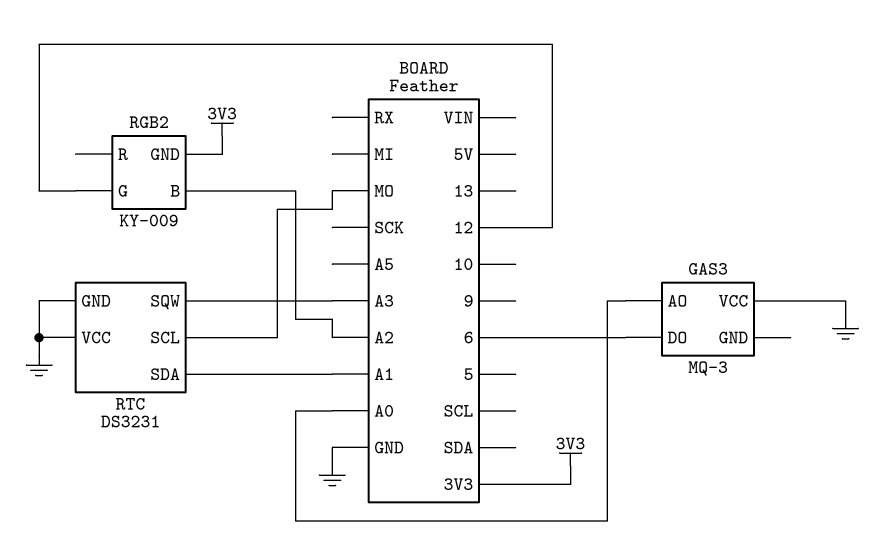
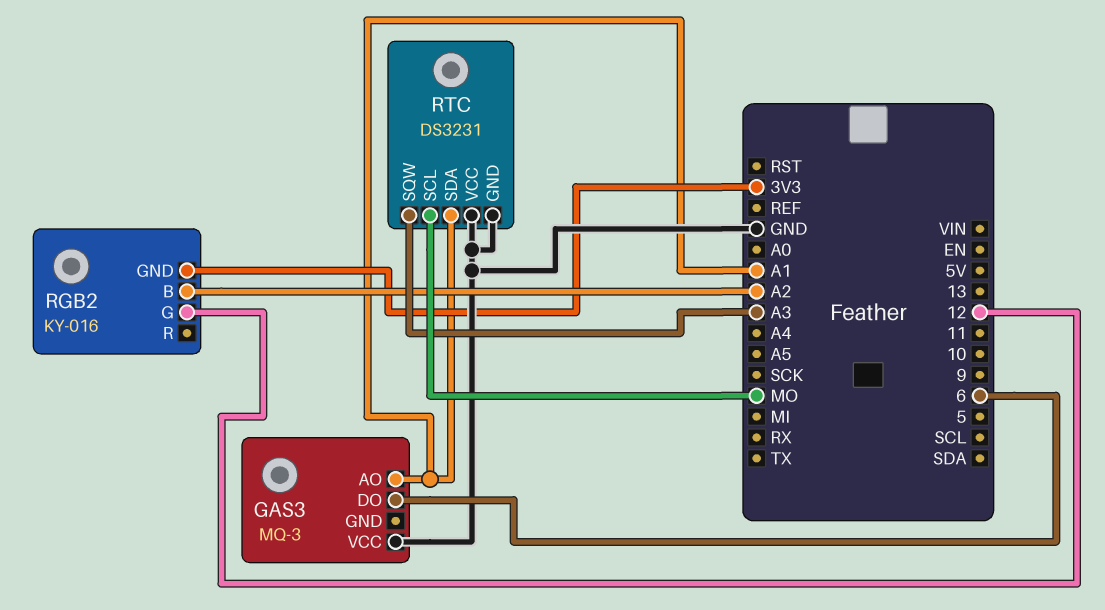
GAS3 pin AO: A0 -> A1
RGB2: KY-009 -> KY-016

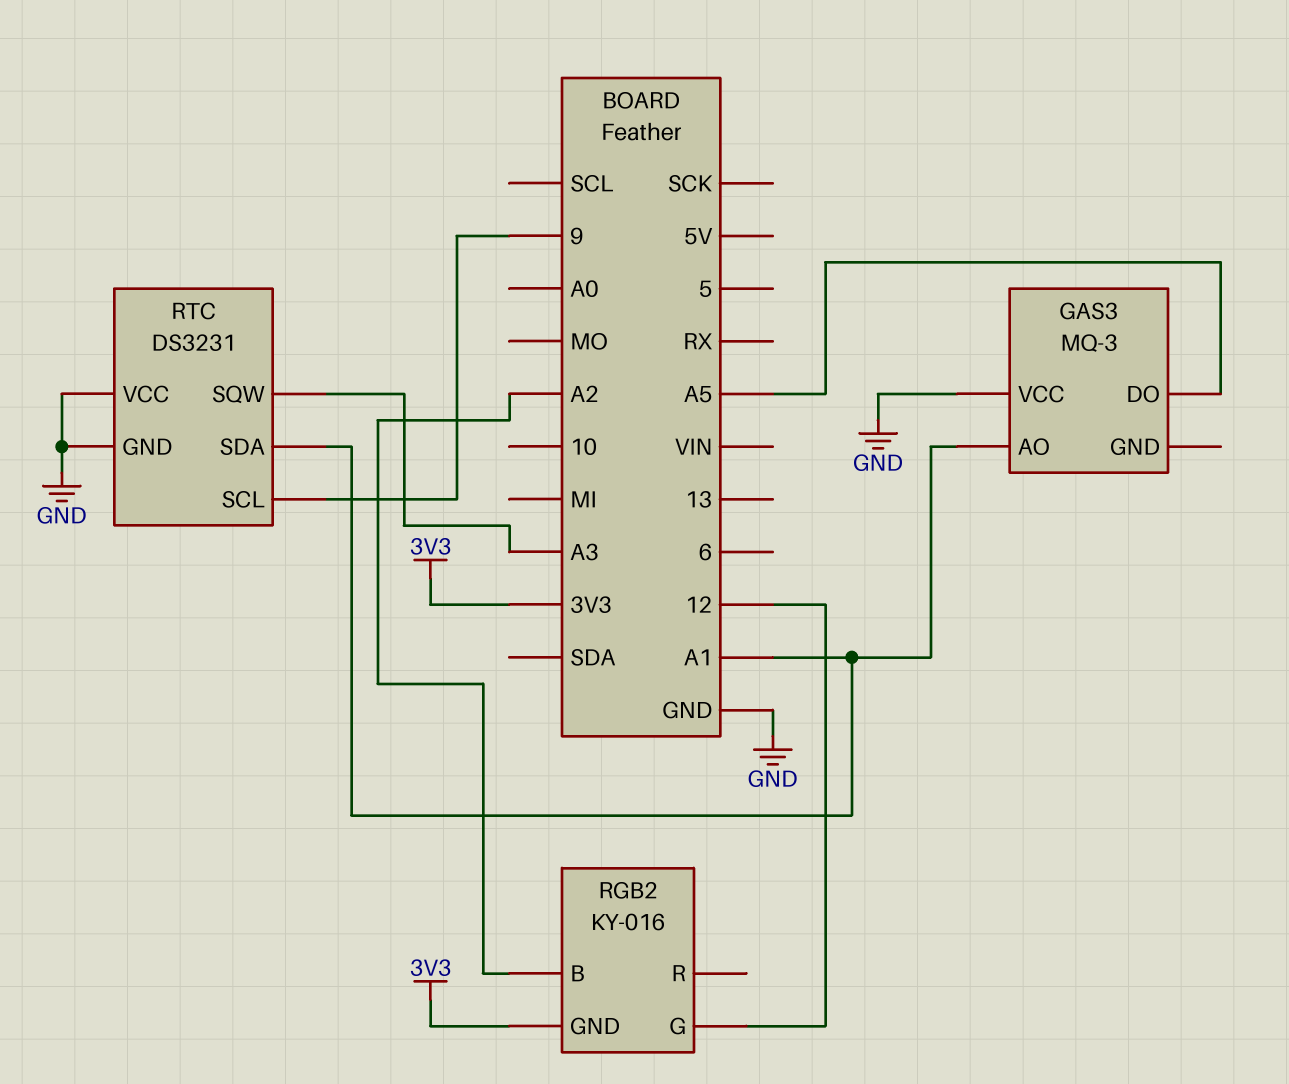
GAS3 pin DO: 6 -> A5
RTC pin SCL: MO -> 9

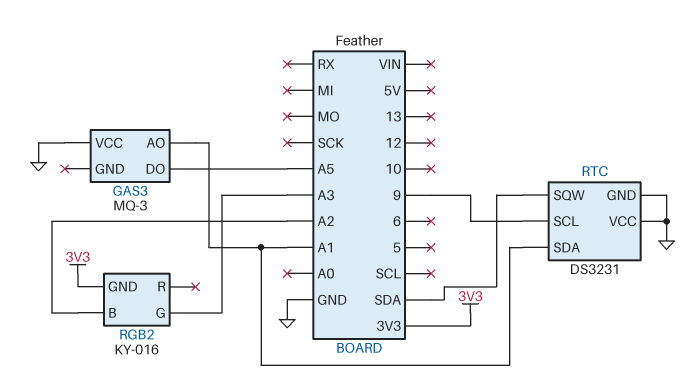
RGB2 pin G: 12 -> A3
RTC pin SQW: A3 -> SDA

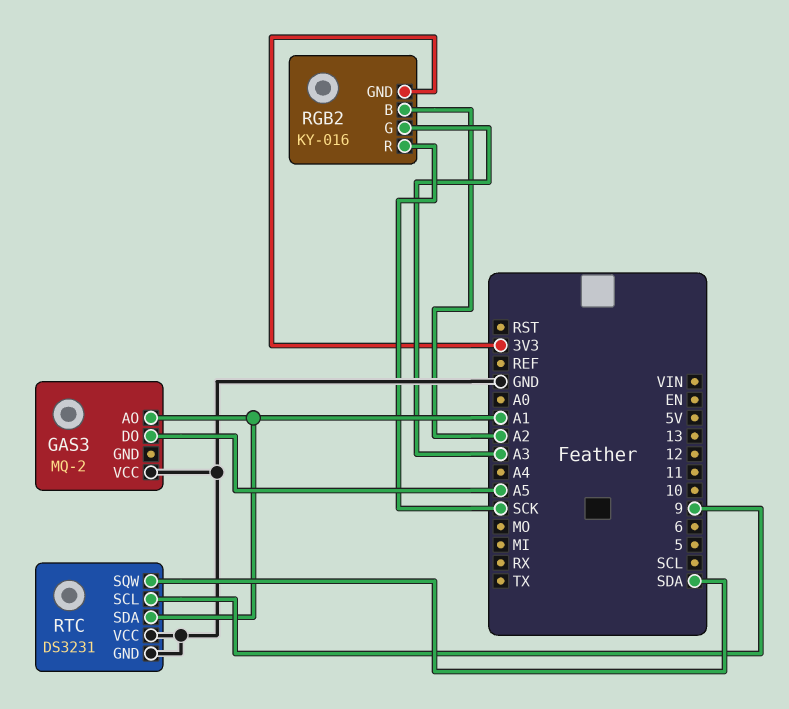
GAS3: MQ-3 -> MQ-2
RGB2 pin R: none -> SCK

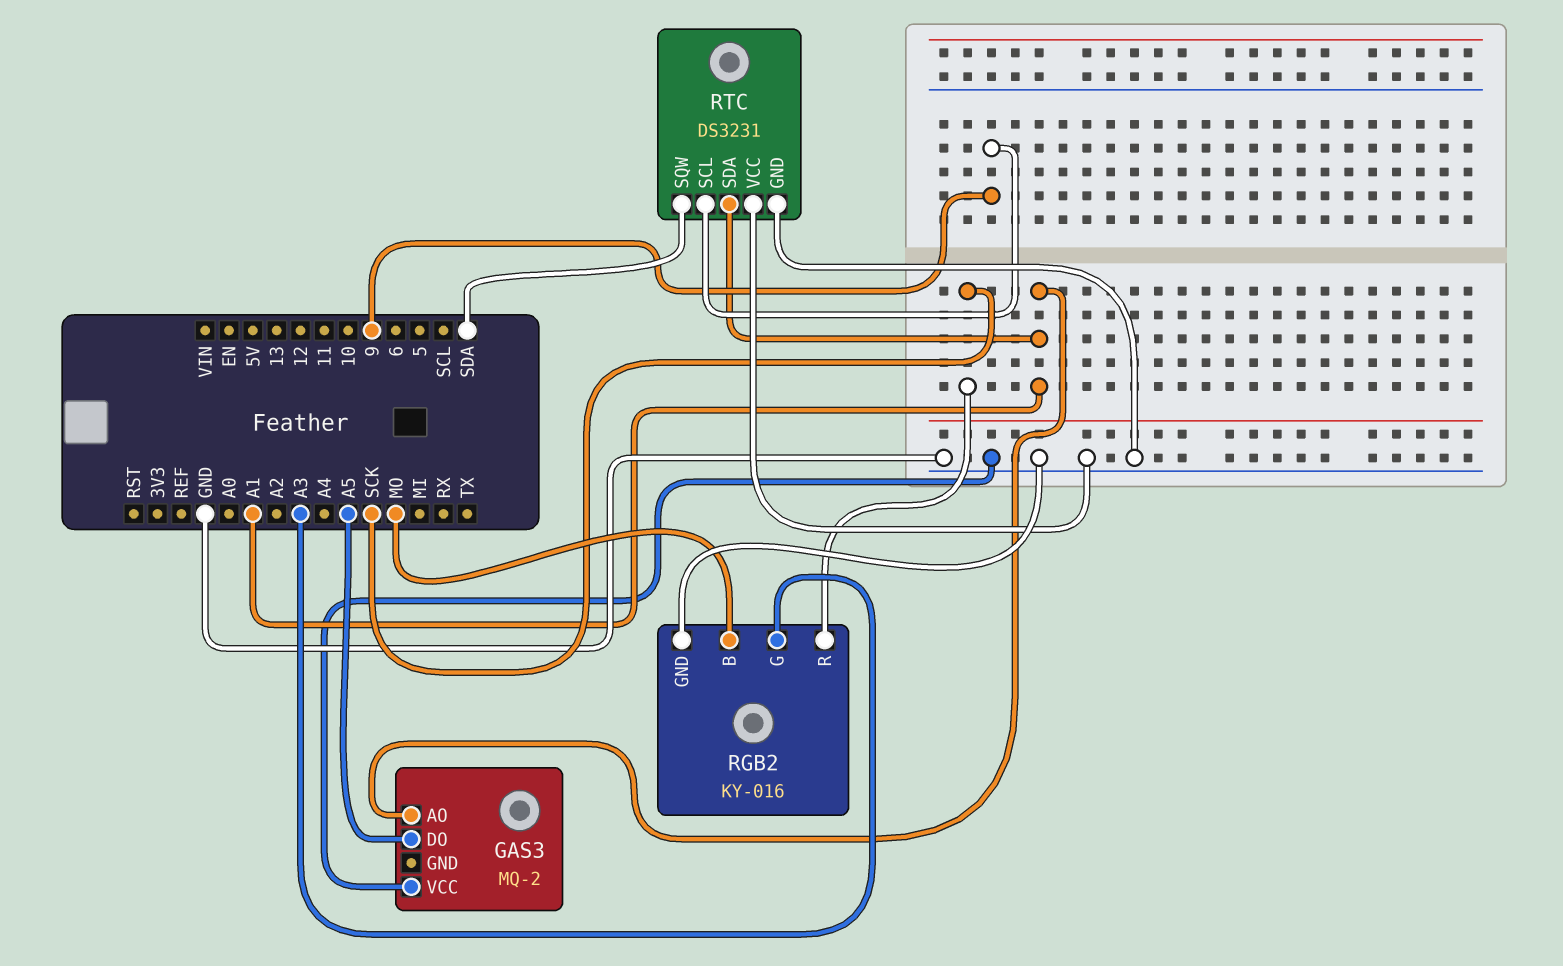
RGB2 pin B: A2 -> MO
RGB2 pin GND: 3V3 -> GND

